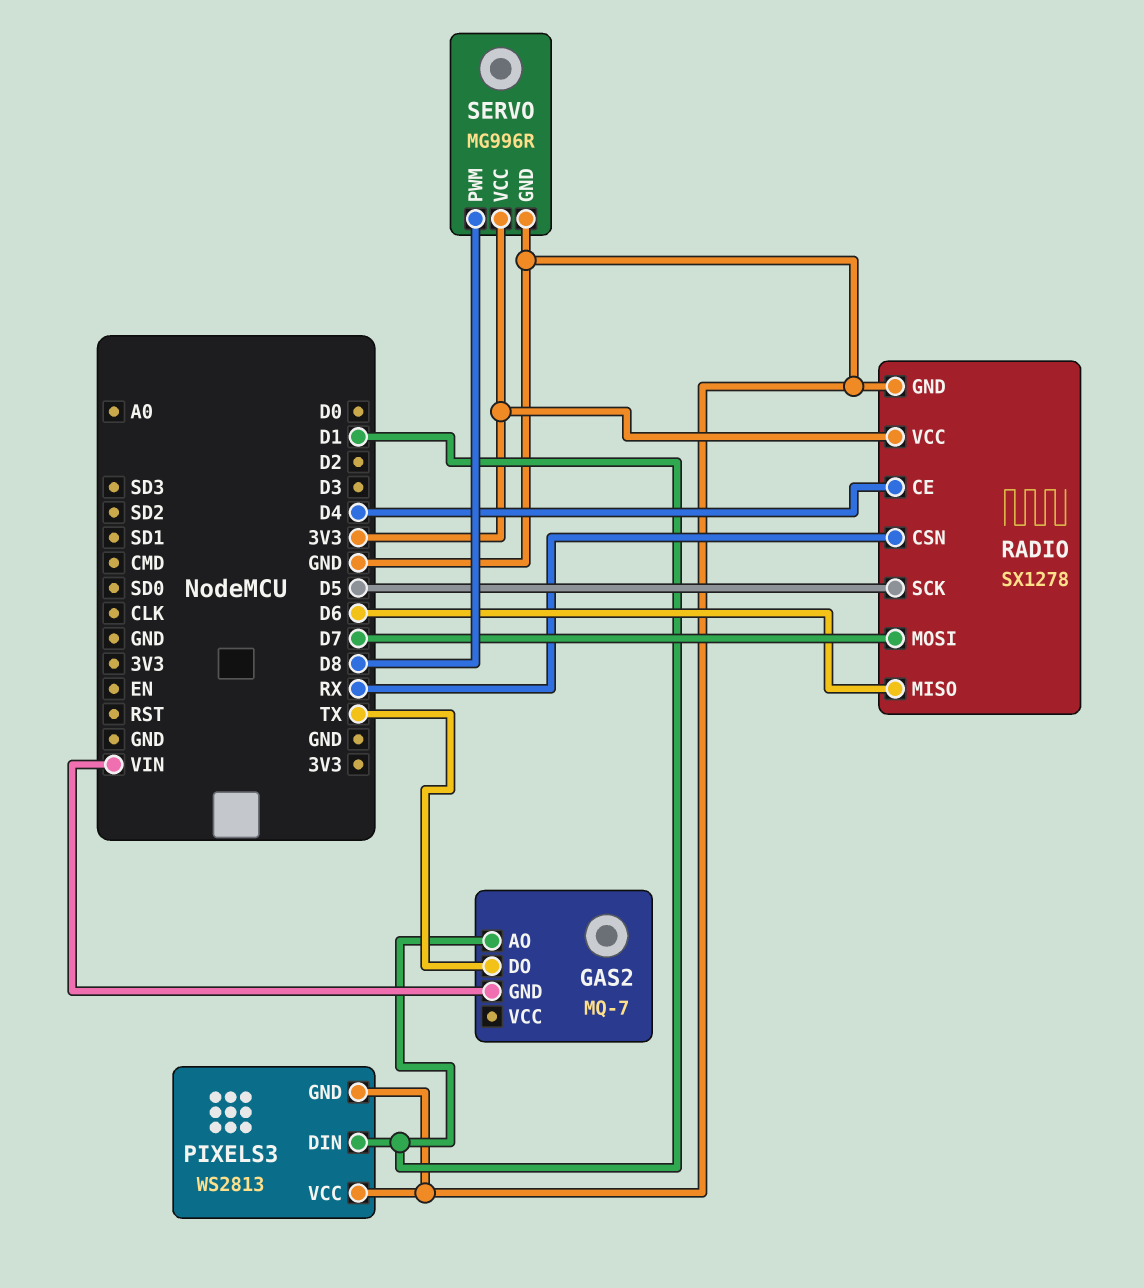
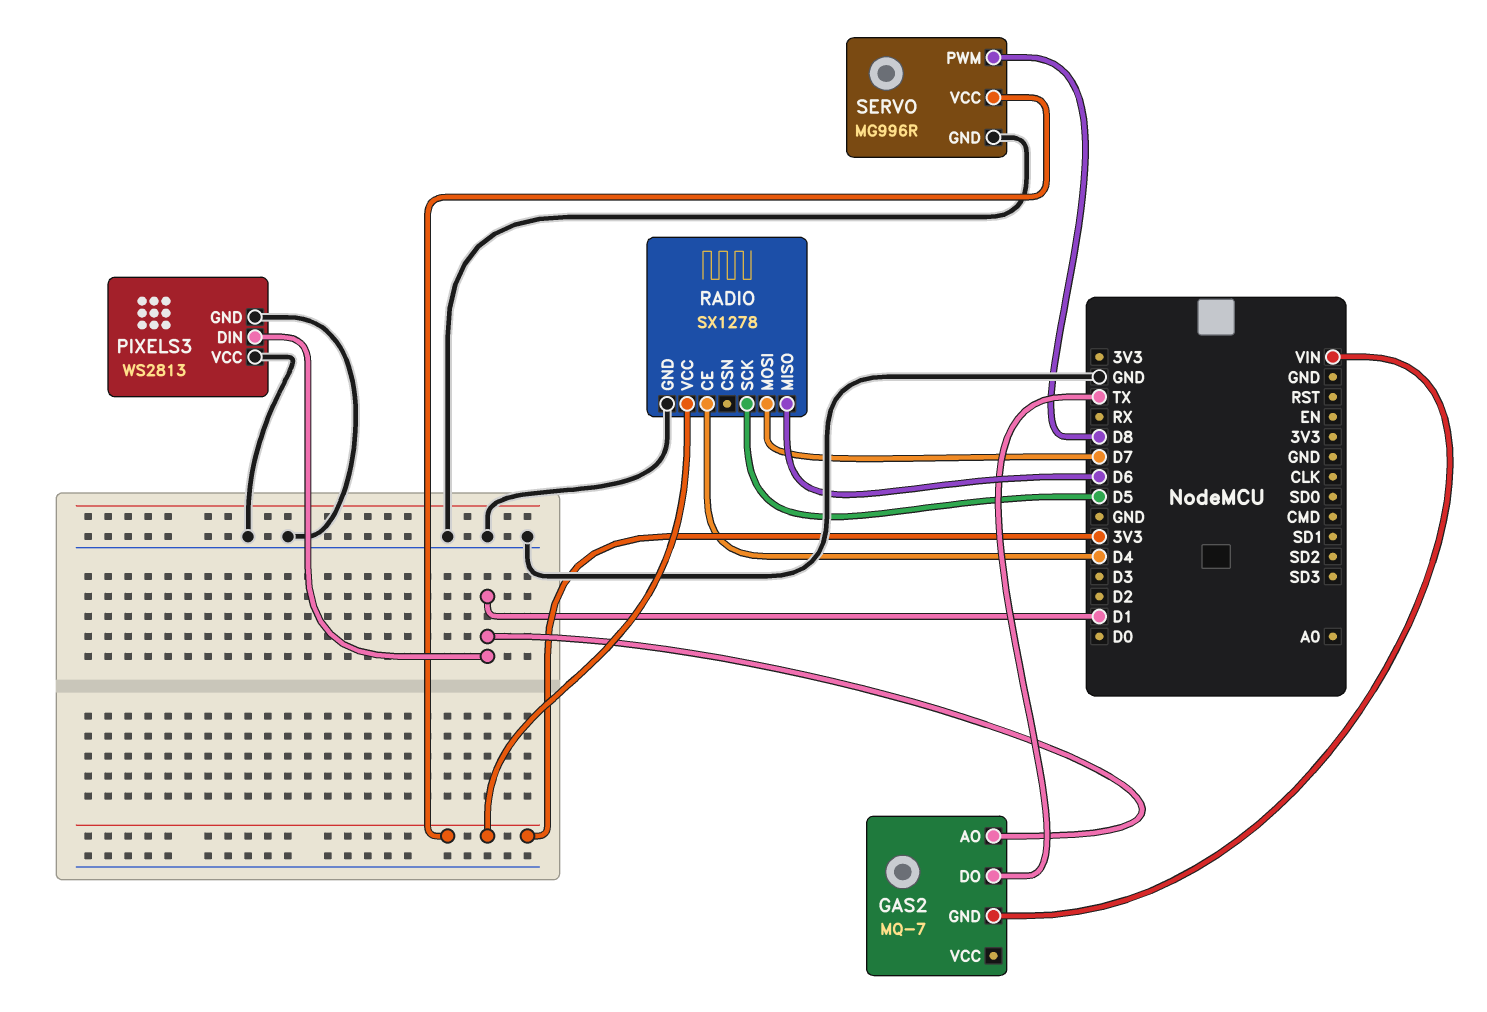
RADIO pin CSN: RX -> none

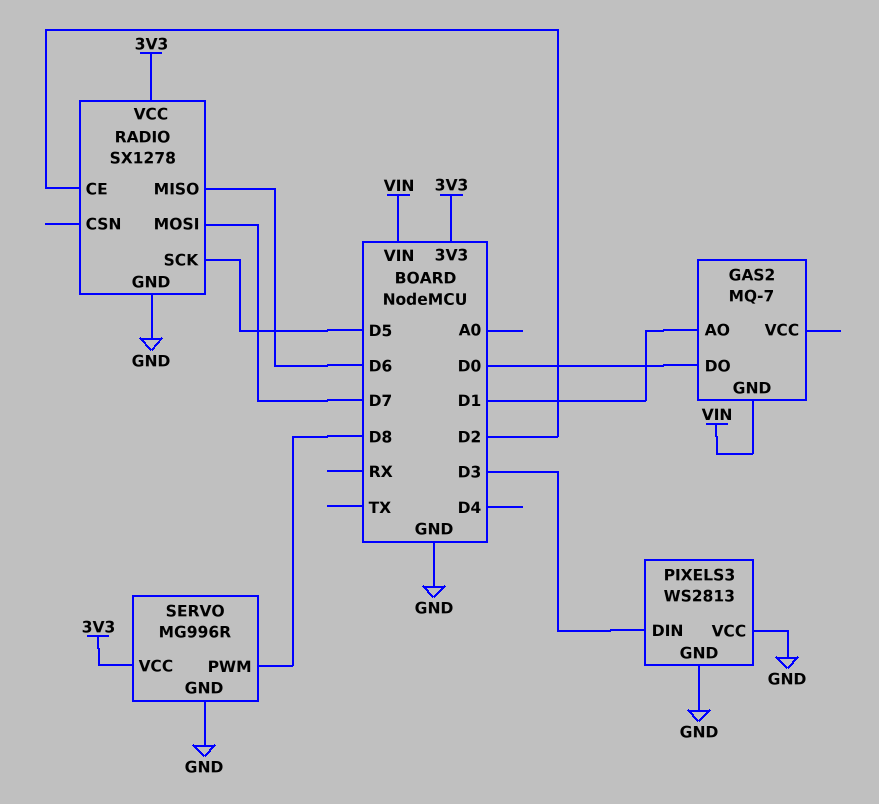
GAS2 pin DO: TX -> D0
PIXELS3 pin DIN: D1 -> D3
RADIO pin CE: D4 -> D2

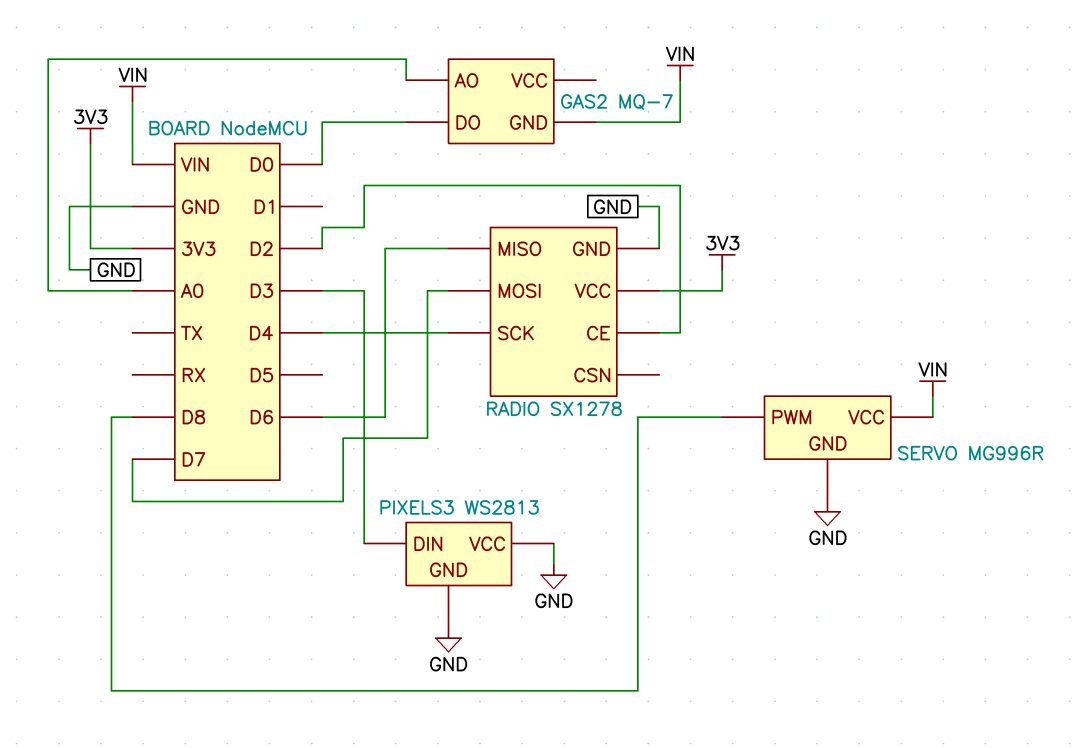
GAS2 pin AO: D1 -> A0
RADIO pin SCK: D5 -> D4
SERVO pin VCC: 3V3 -> VIN

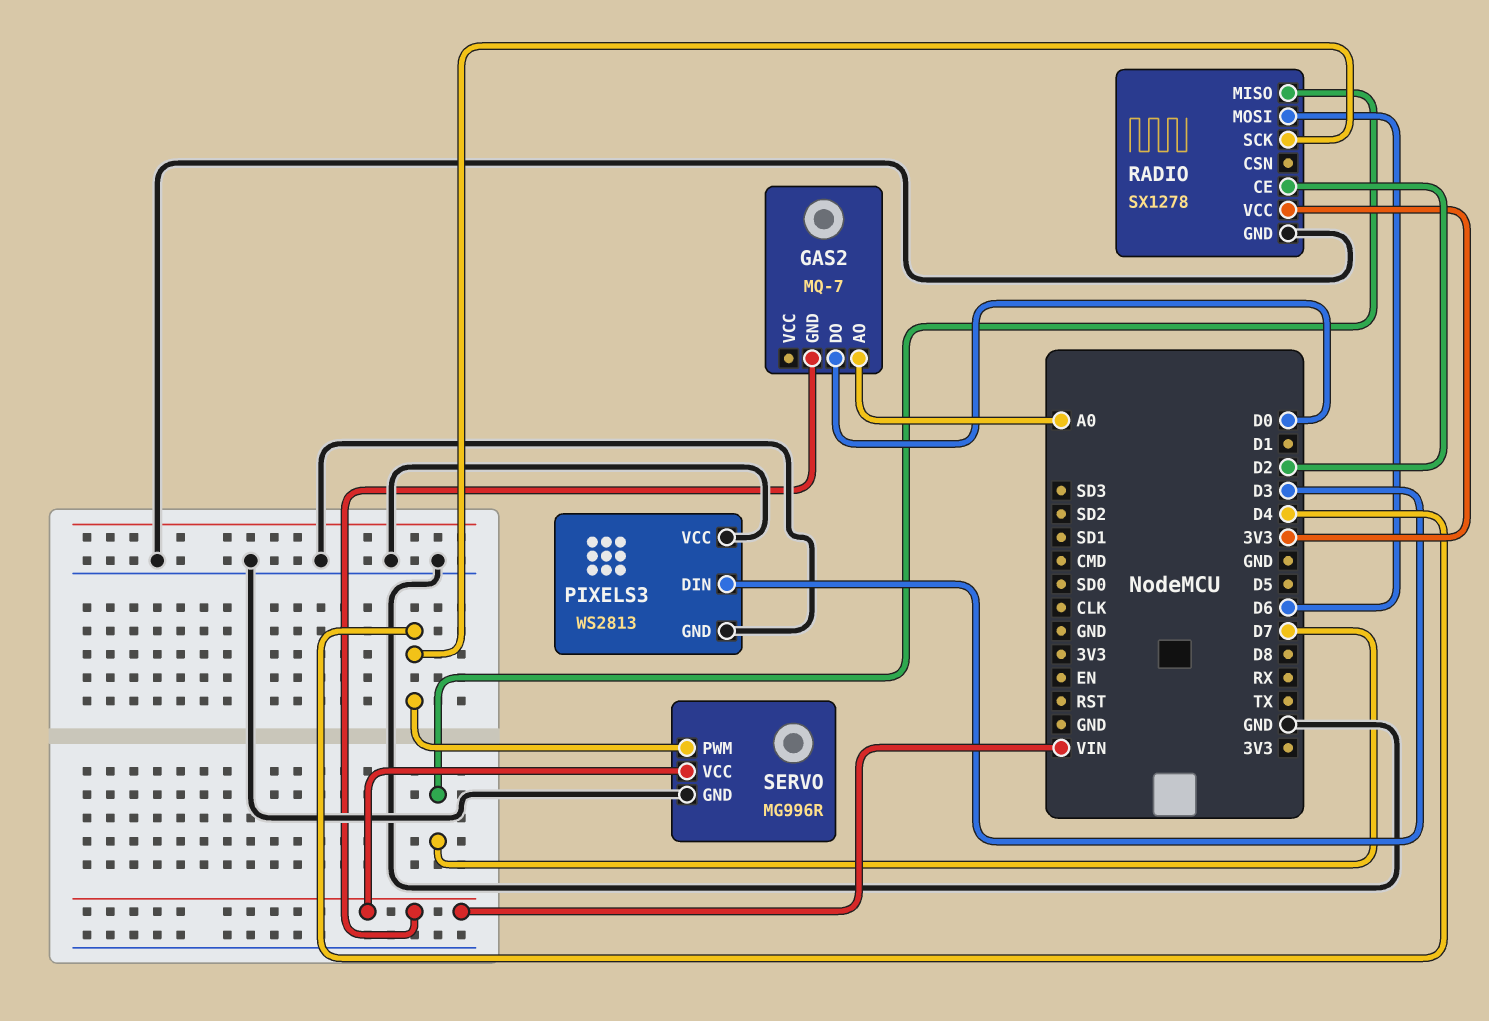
RADIO pin MISO: D6 -> D7
RADIO pin MOSI: D7 -> D6
SERVO pin PWM: D8 -> D4

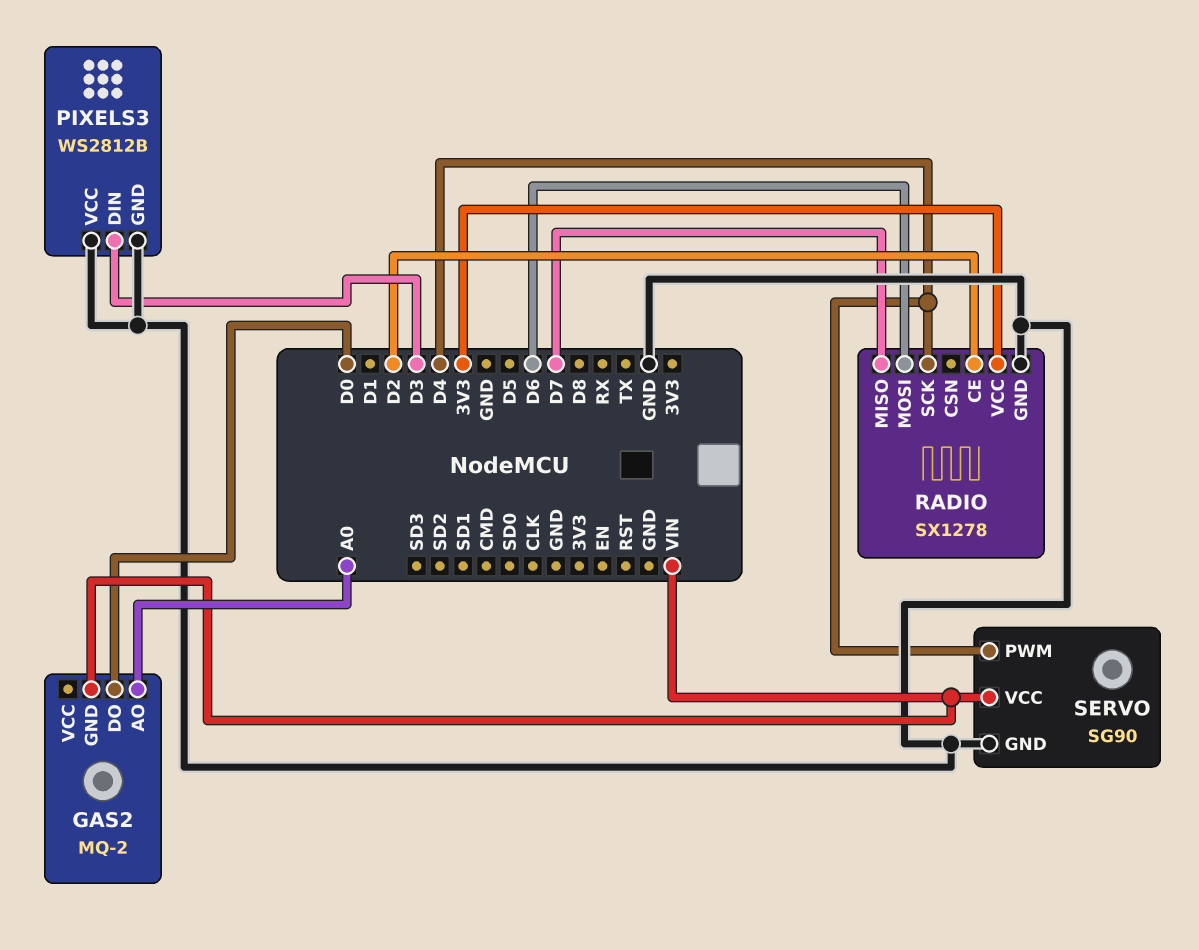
GAS2: MQ-7 -> MQ-2
PIXELS3: WS2813 -> WS2812B
SERVO: MG996R -> SG90

